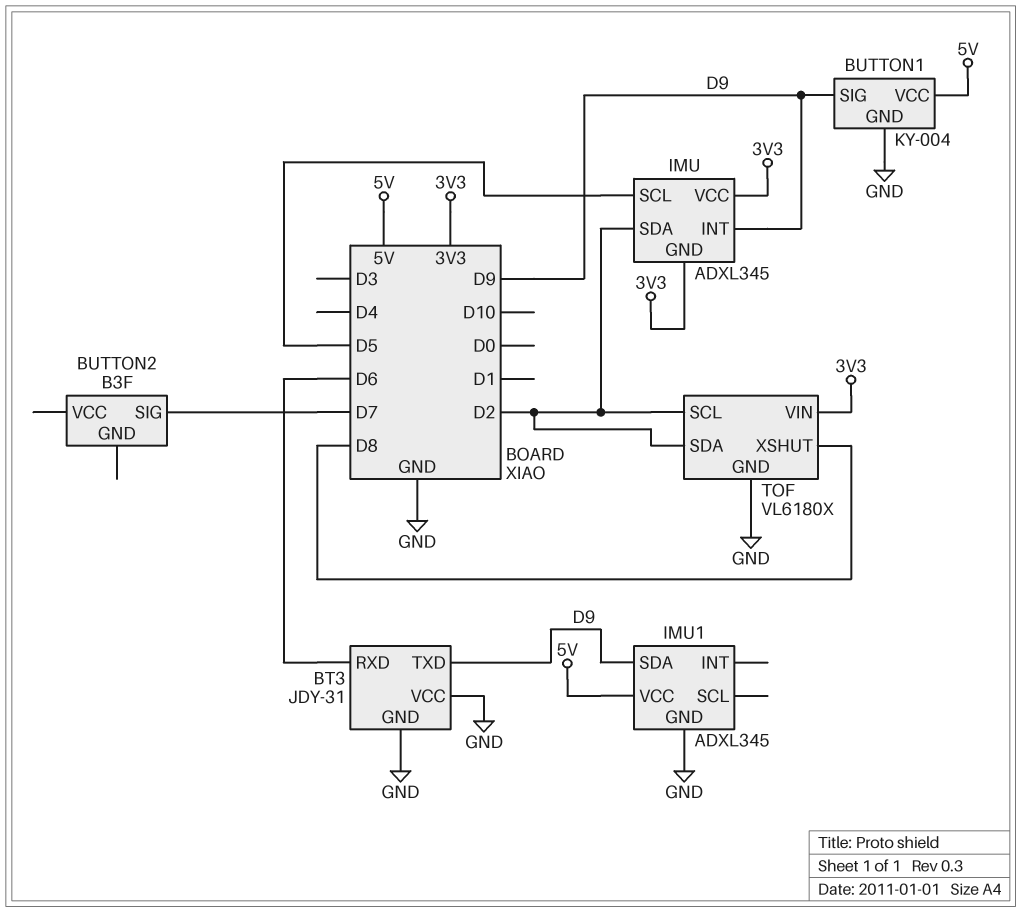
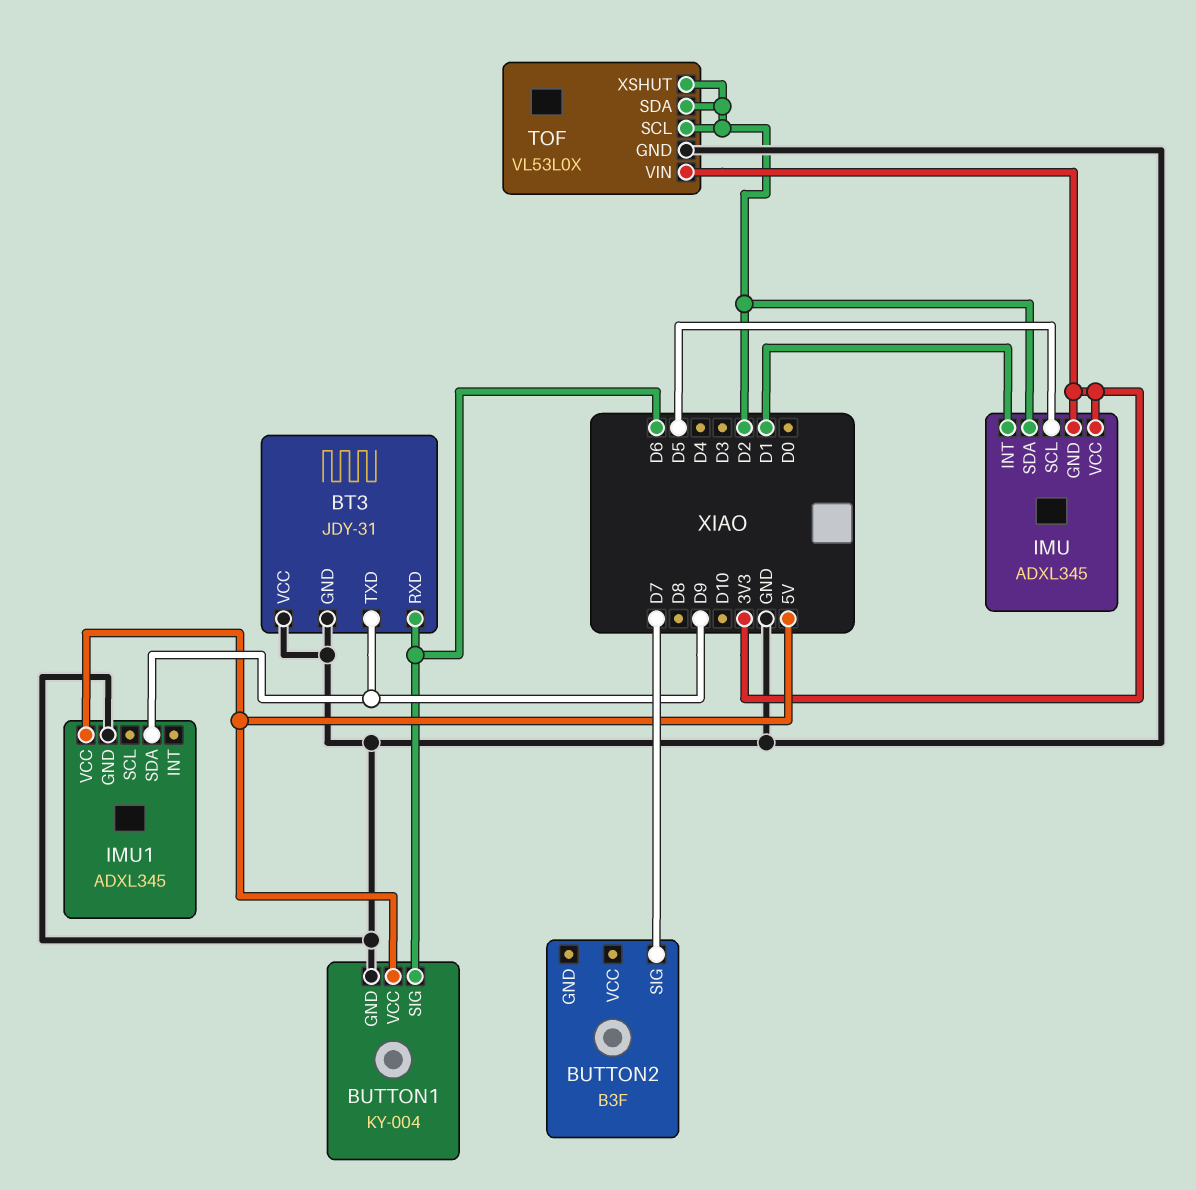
BUTTON1 pin SIG: D9 -> D6
IMU pin INT: D9 -> D1
TOF: VL6180X -> VL53L0X
TOF pin XSHUT: D8 -> D2

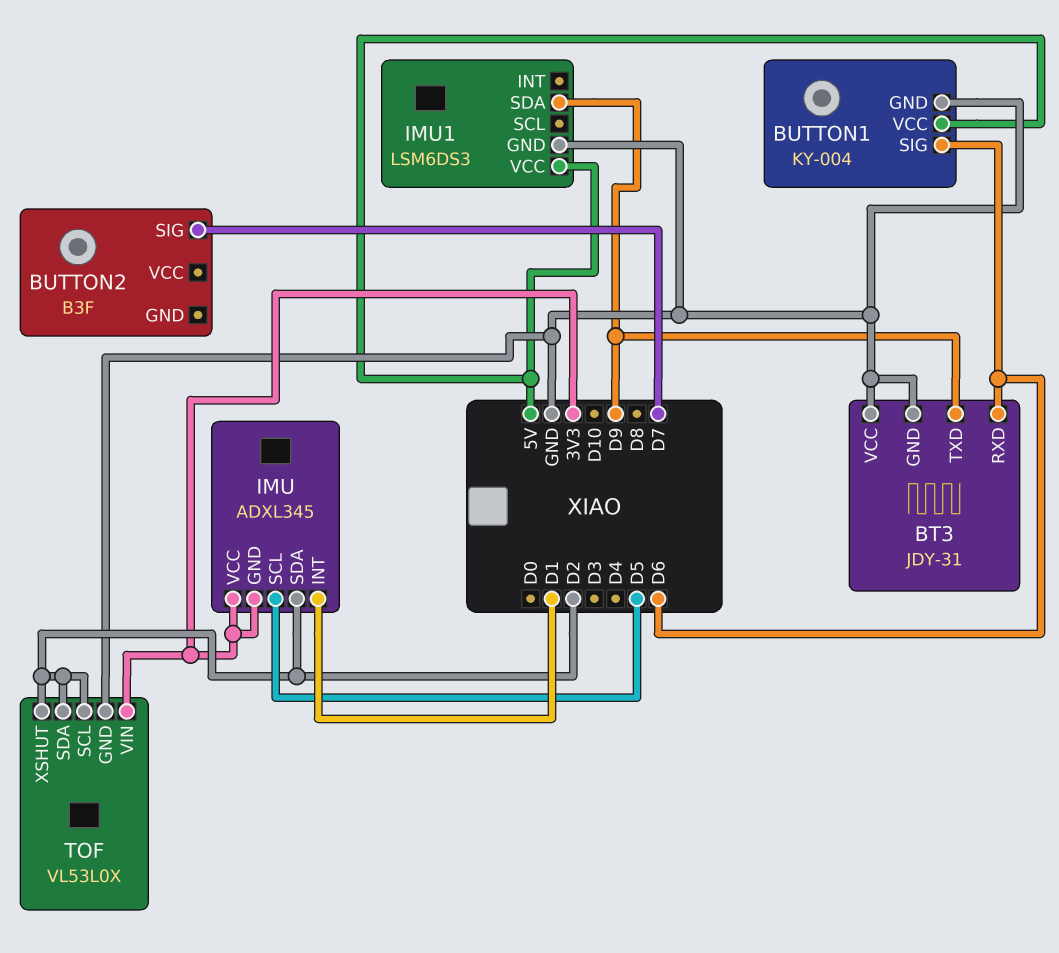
IMU1: ADXL345 -> LSM6DS3

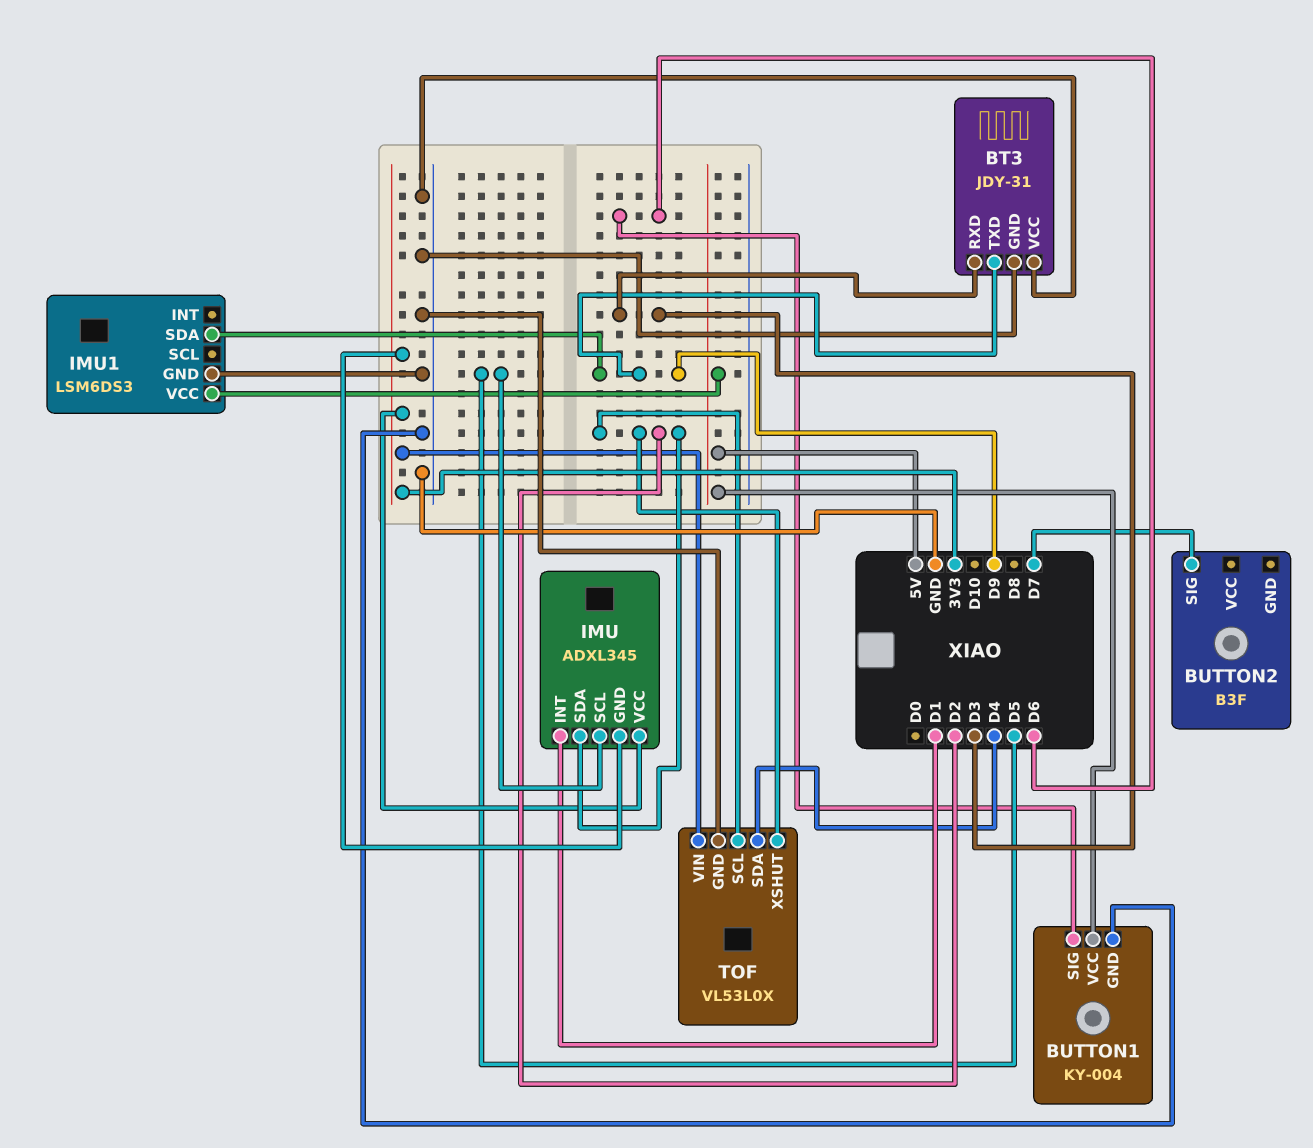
BT3 pin RXD: D6 -> D3
TOF pin SDA: D2 -> D4

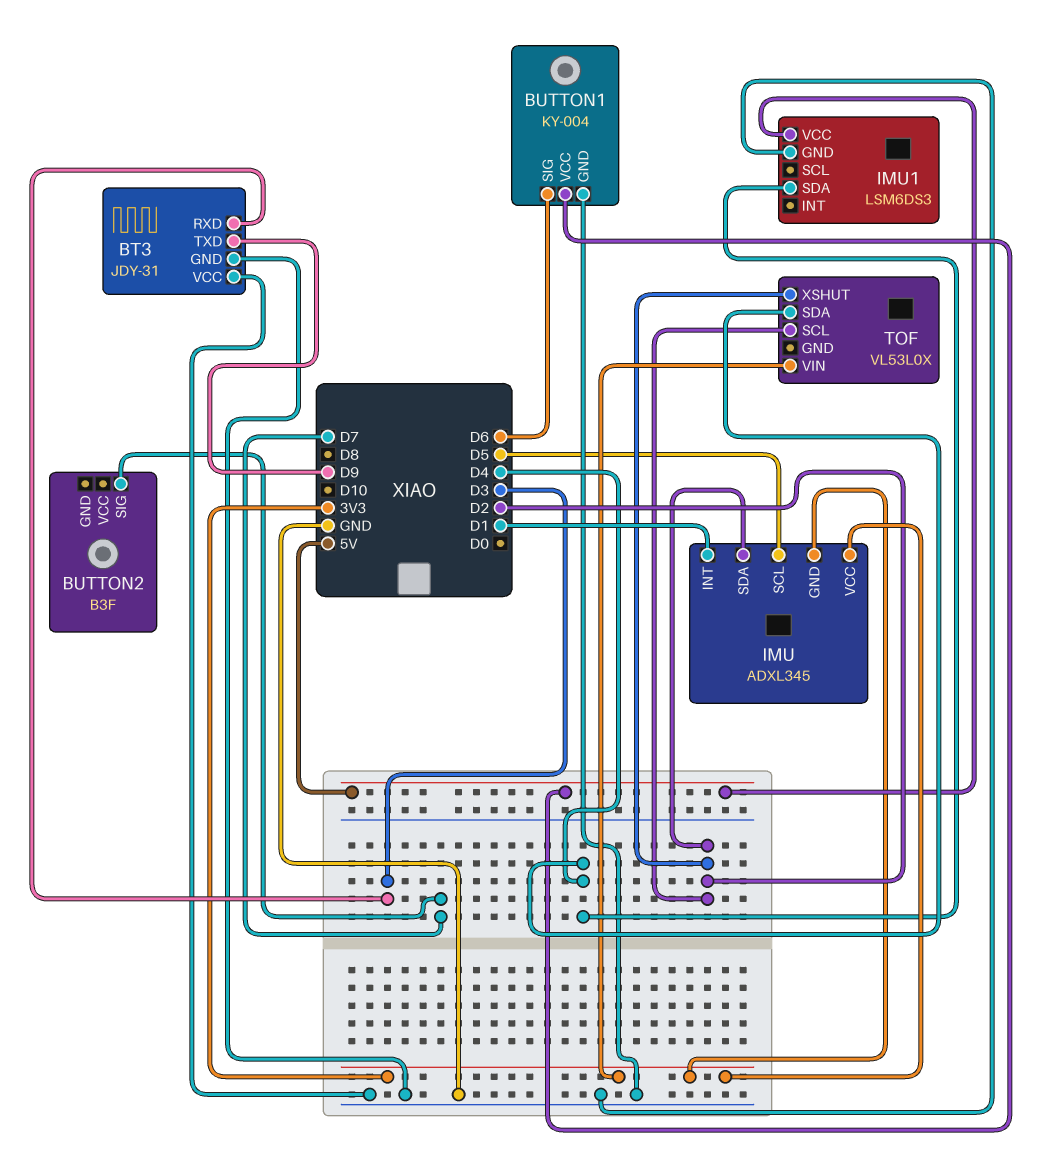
IMU1 pin SDA: D9 -> D4
TOF pin GND: GND -> none

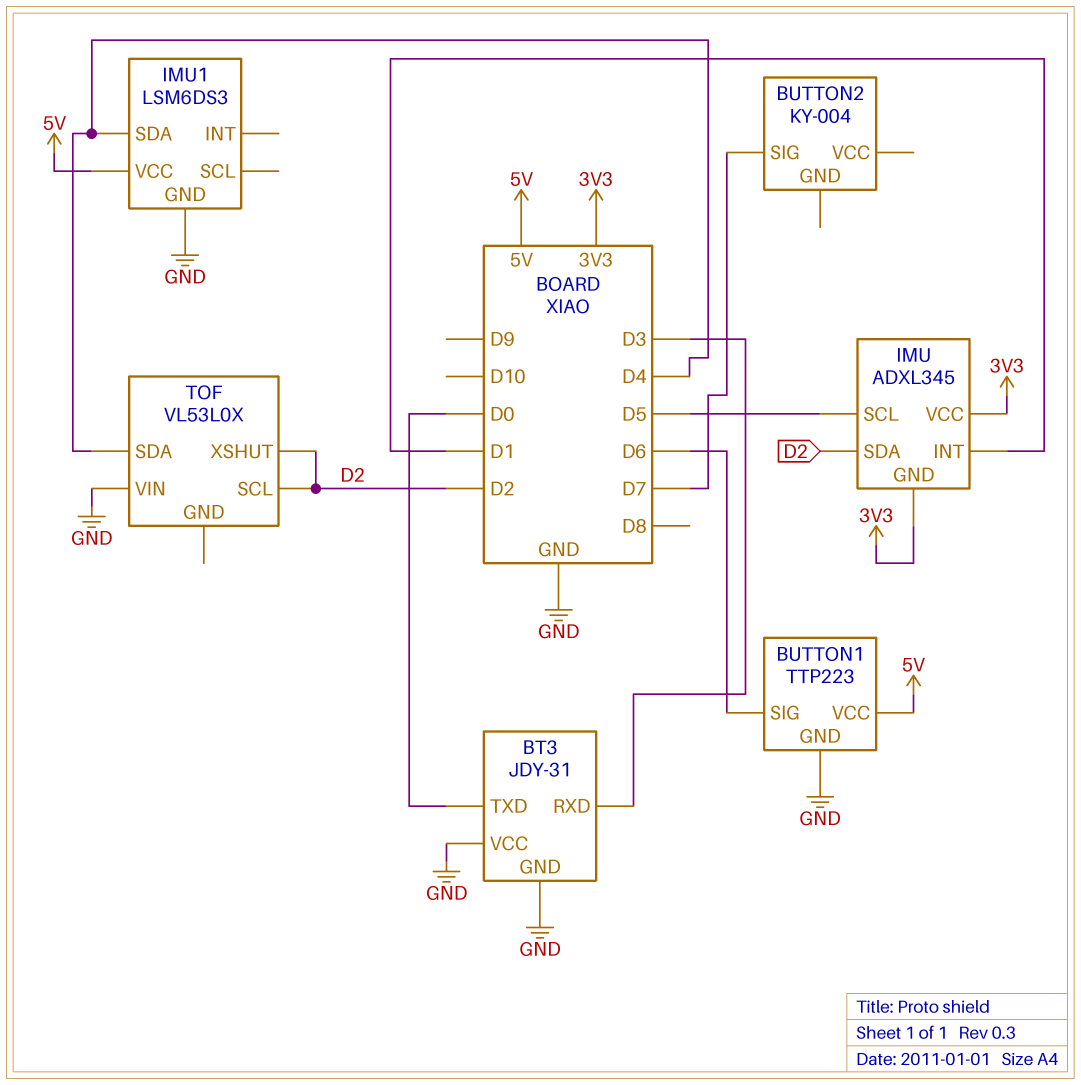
BT3 pin TXD: D9 -> D0
BUTTON1: KY-004 -> TTP223
BUTTON2: B3F -> KY-004
TOF pin VIN: 3V3 -> GND

